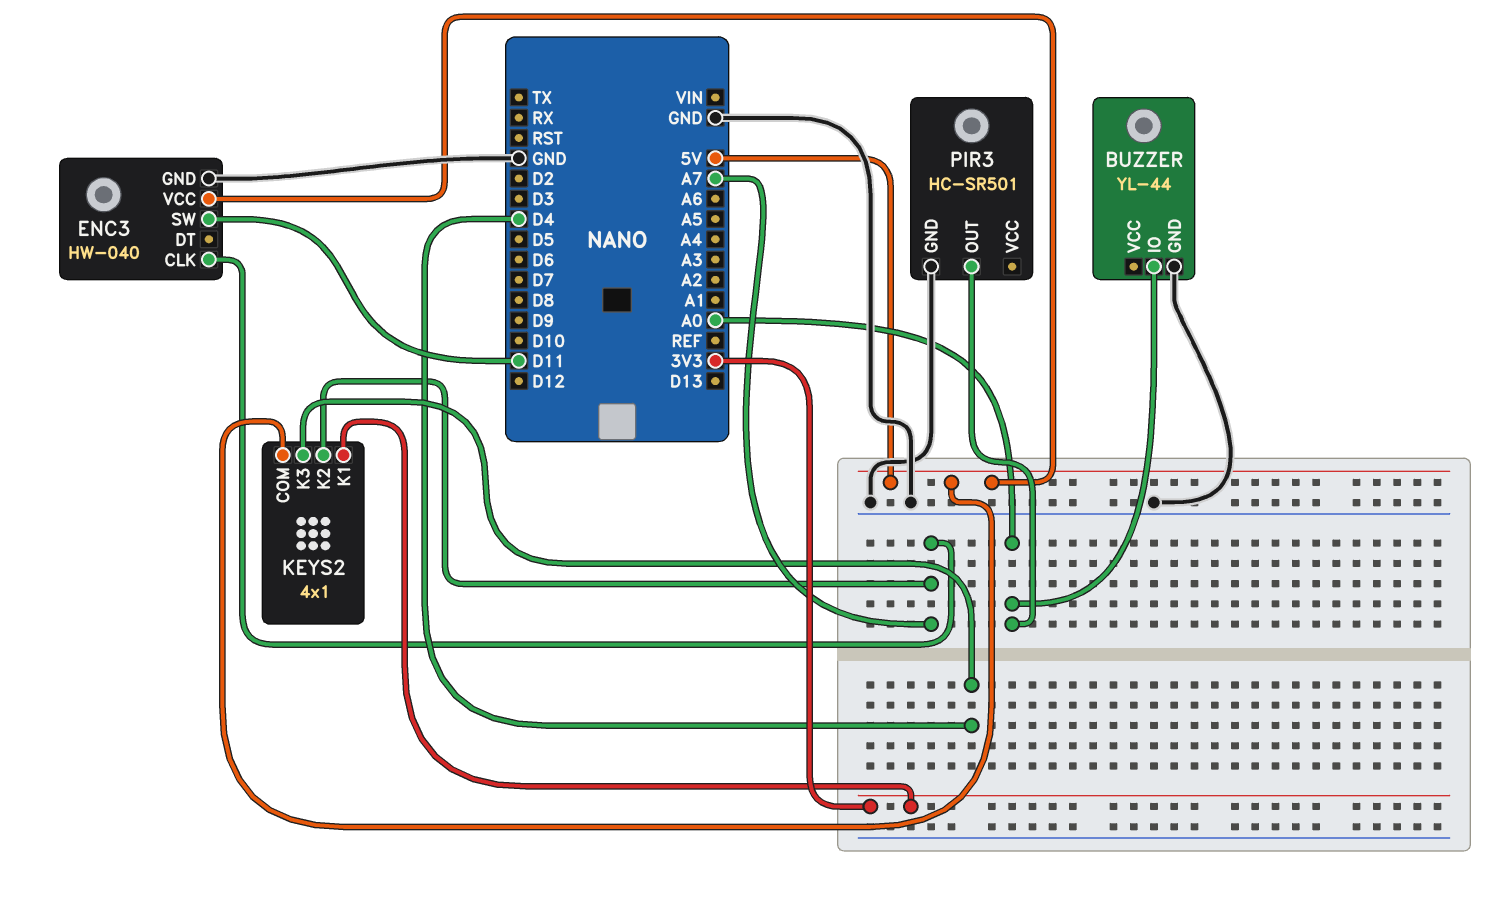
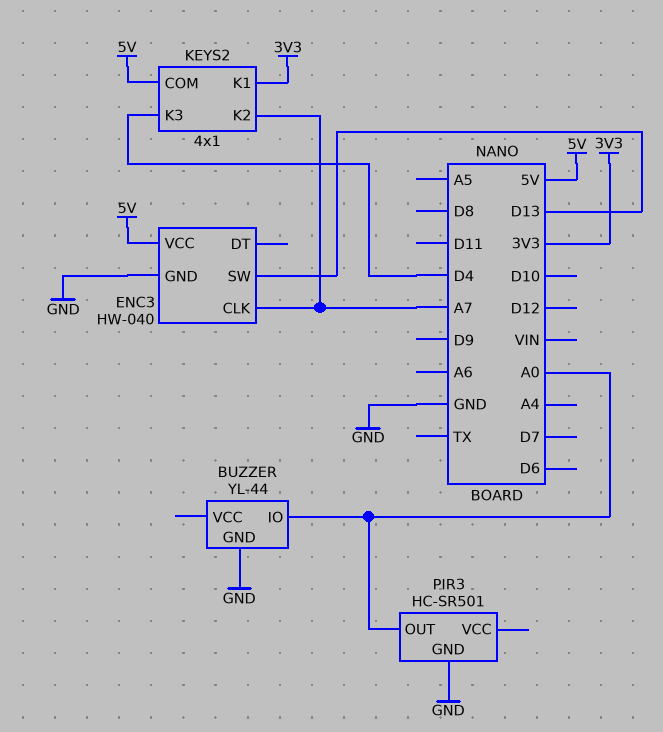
ENC3 pin SW: D11 -> D13

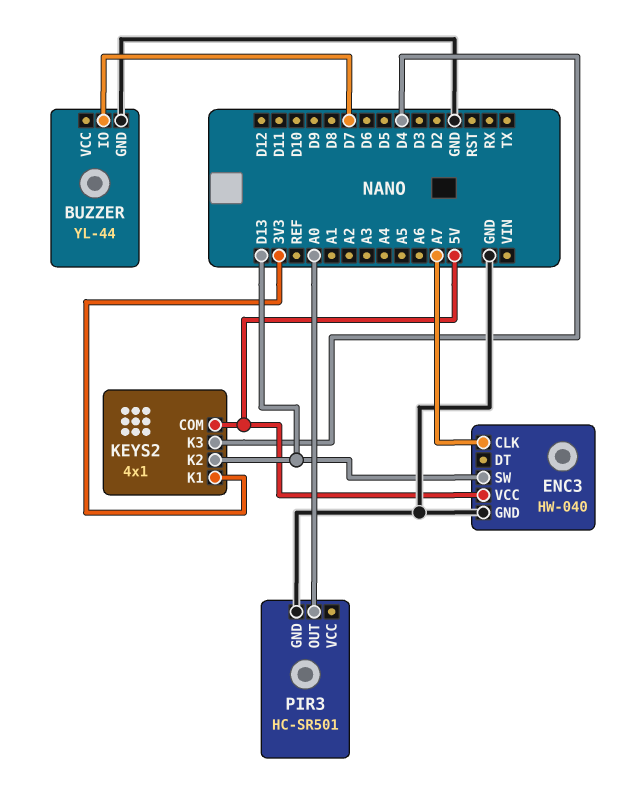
BUZZER pin IO: A0 -> D7
KEYS2 pin K2: A7 -> D13

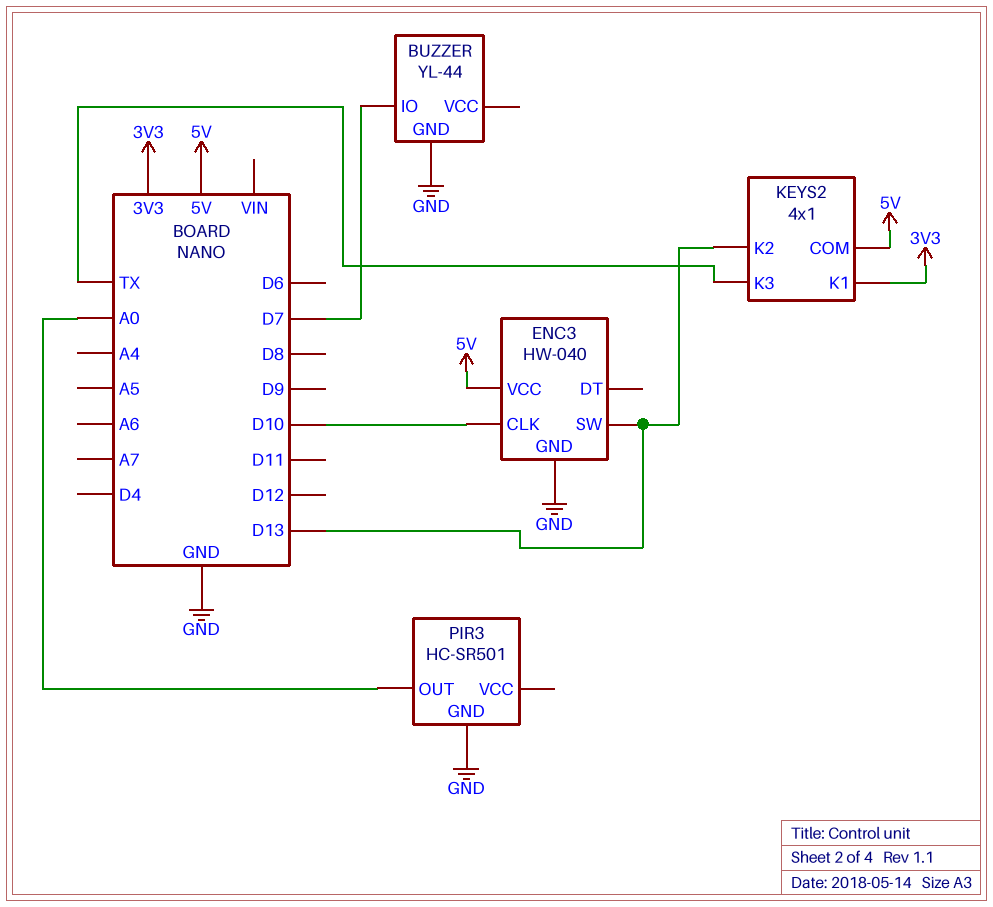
ENC3 pin CLK: A7 -> D10
KEYS2 pin K3: D4 -> TX

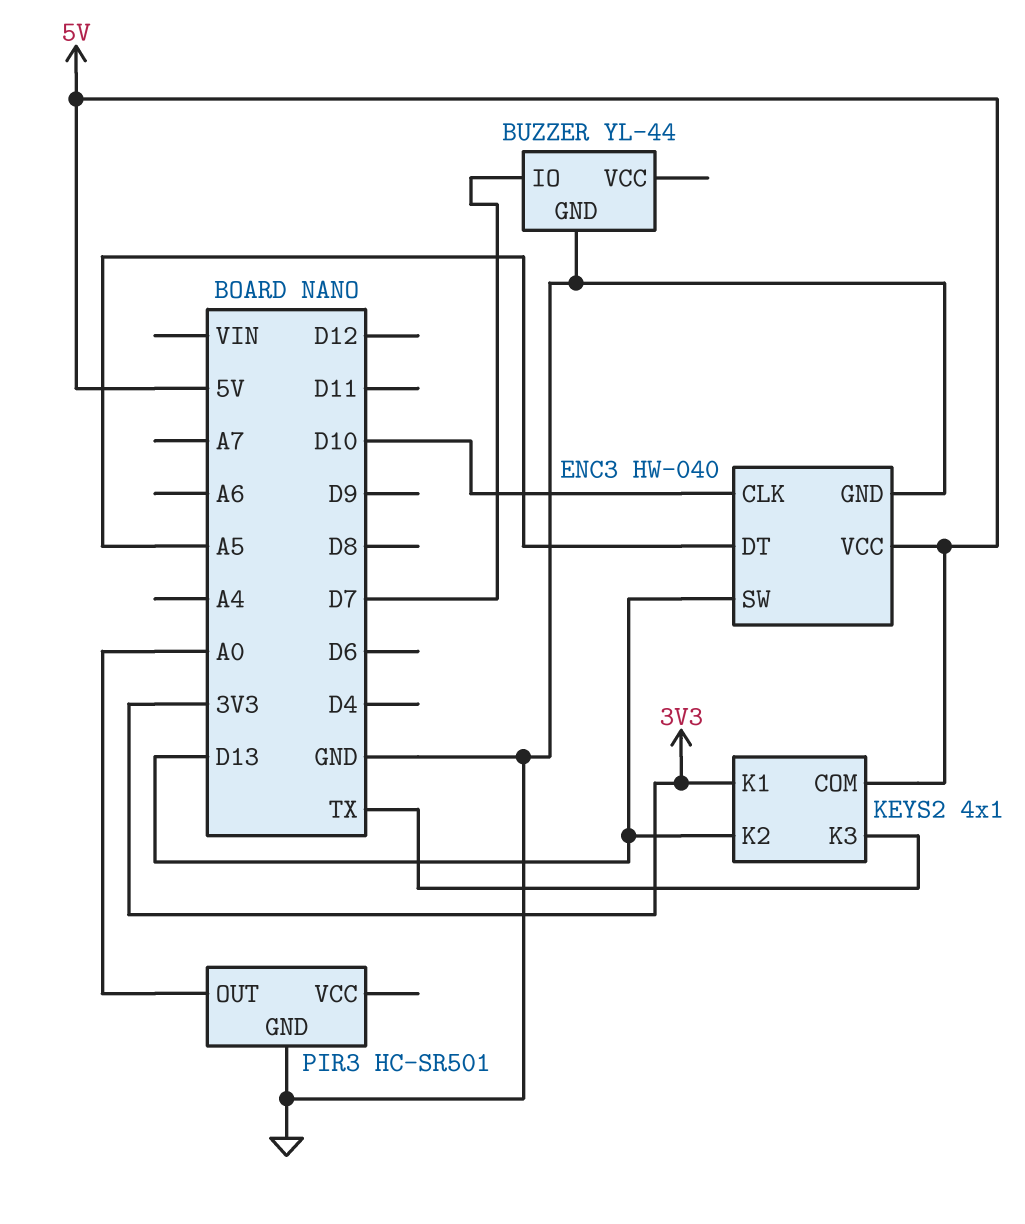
ENC3 pin DT: none -> A5

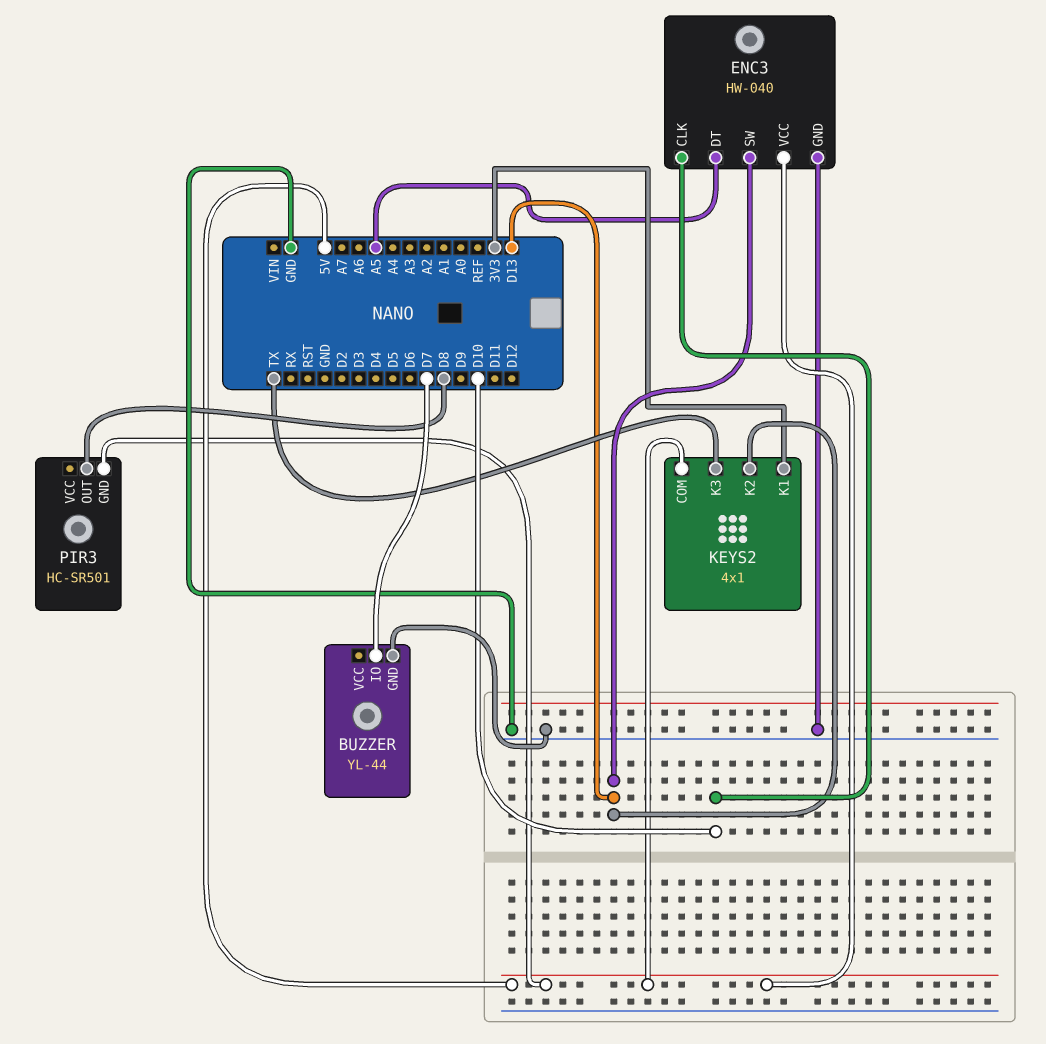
PIR3 pin GND: GND -> 5V
PIR3 pin OUT: A0 -> D8

